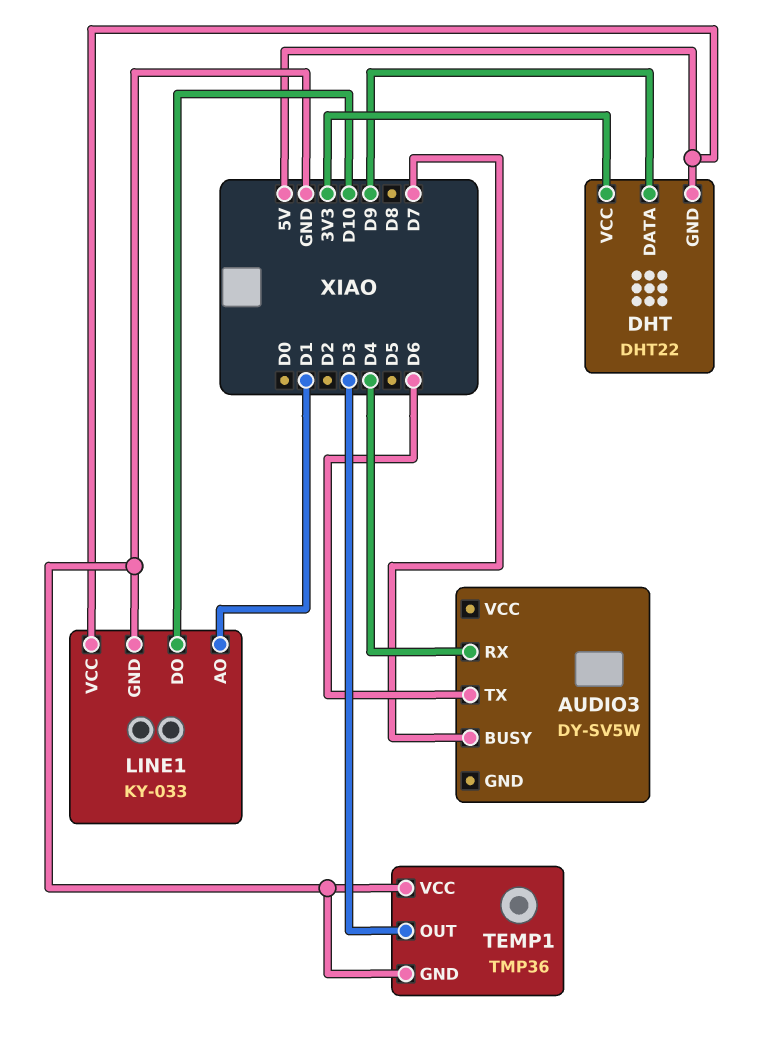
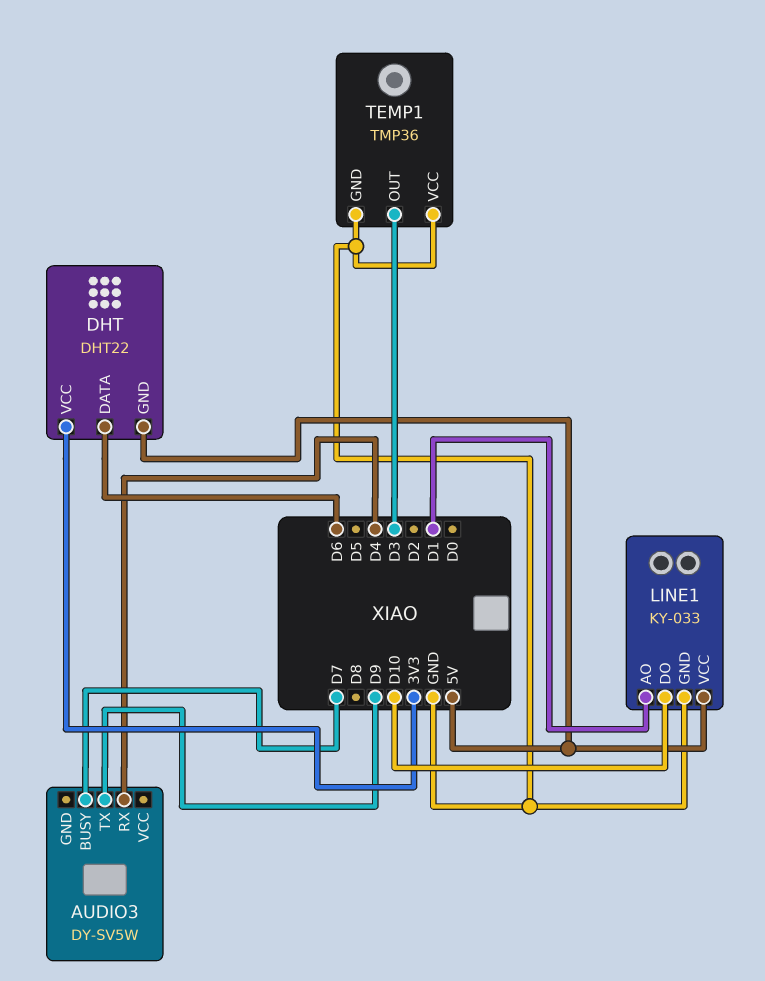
AUDIO3 pin TX: D6 -> D9
DHT pin DATA: D9 -> D6

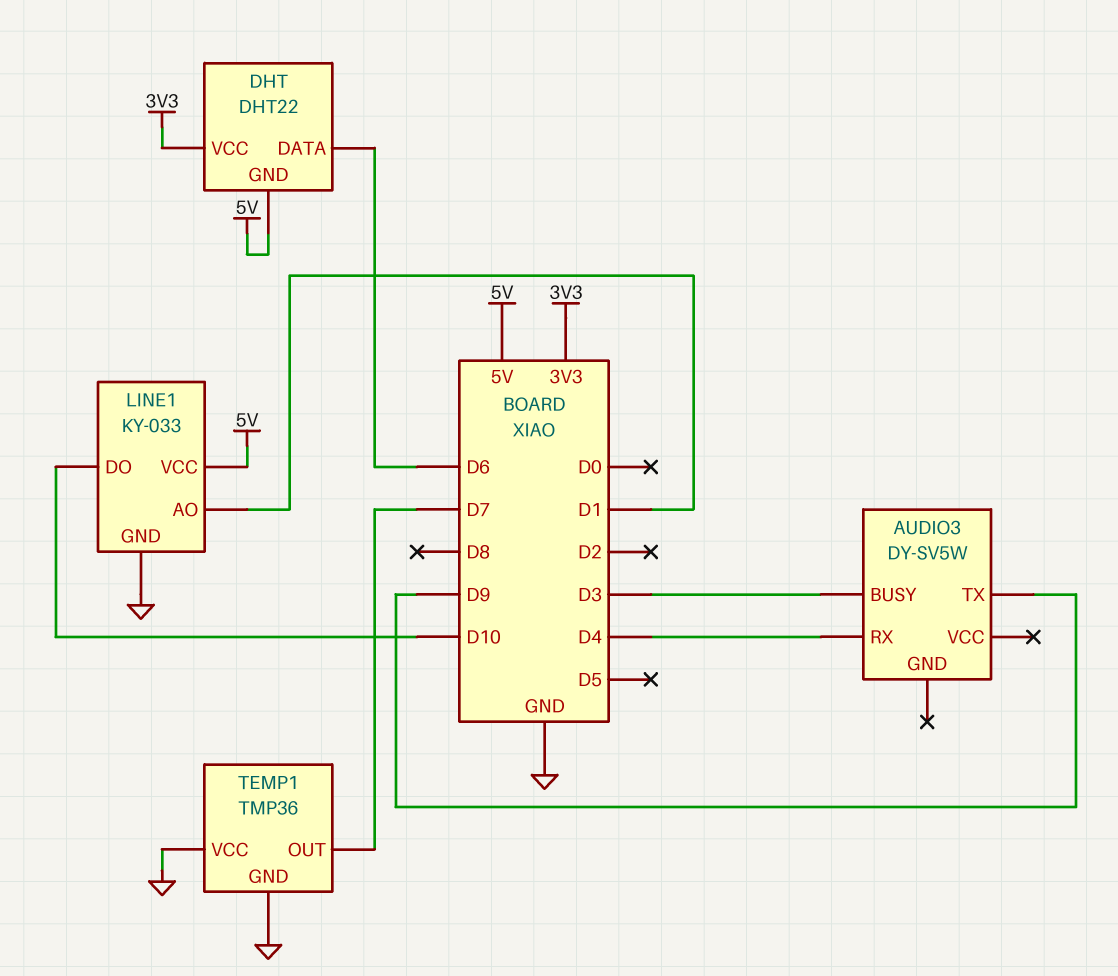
AUDIO3 pin BUSY: D7 -> D3
TEMP1 pin OUT: D3 -> D7

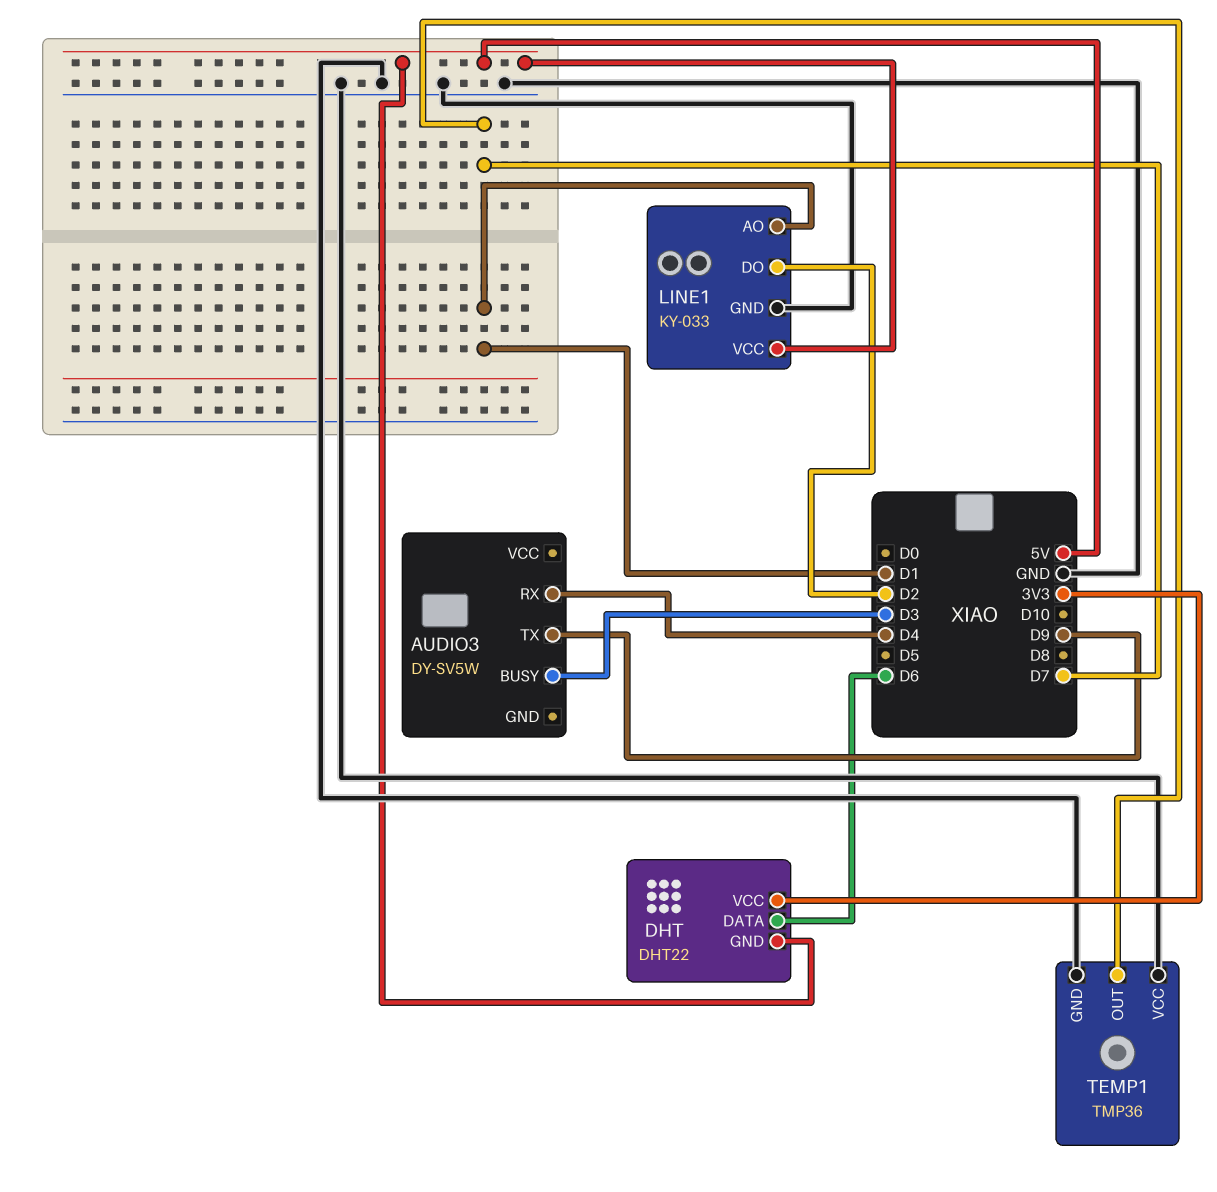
LINE1 pin DO: D10 -> D2

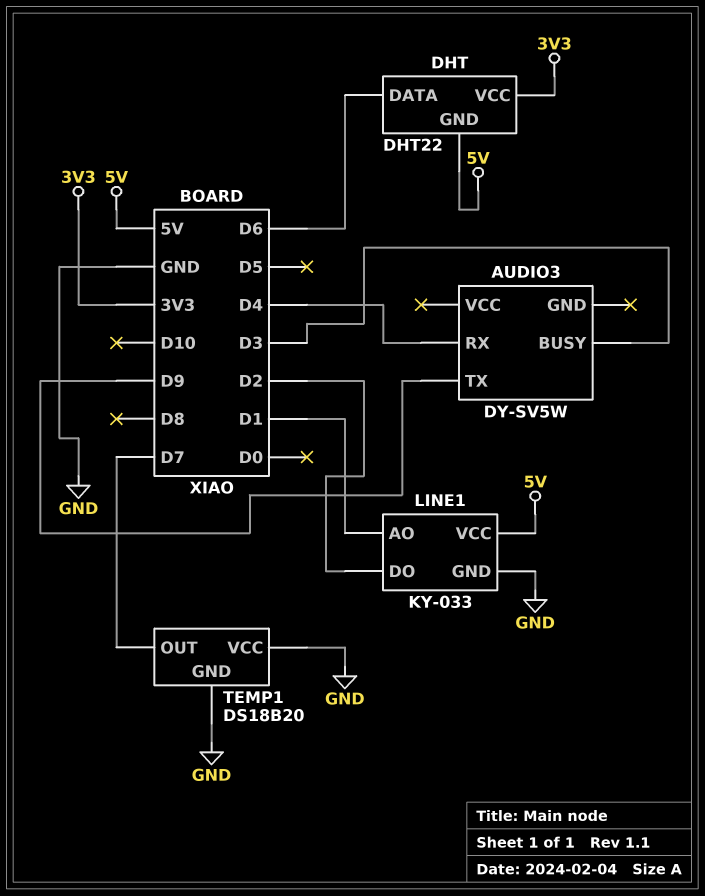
TEMP1: TMP36 -> DS18B20

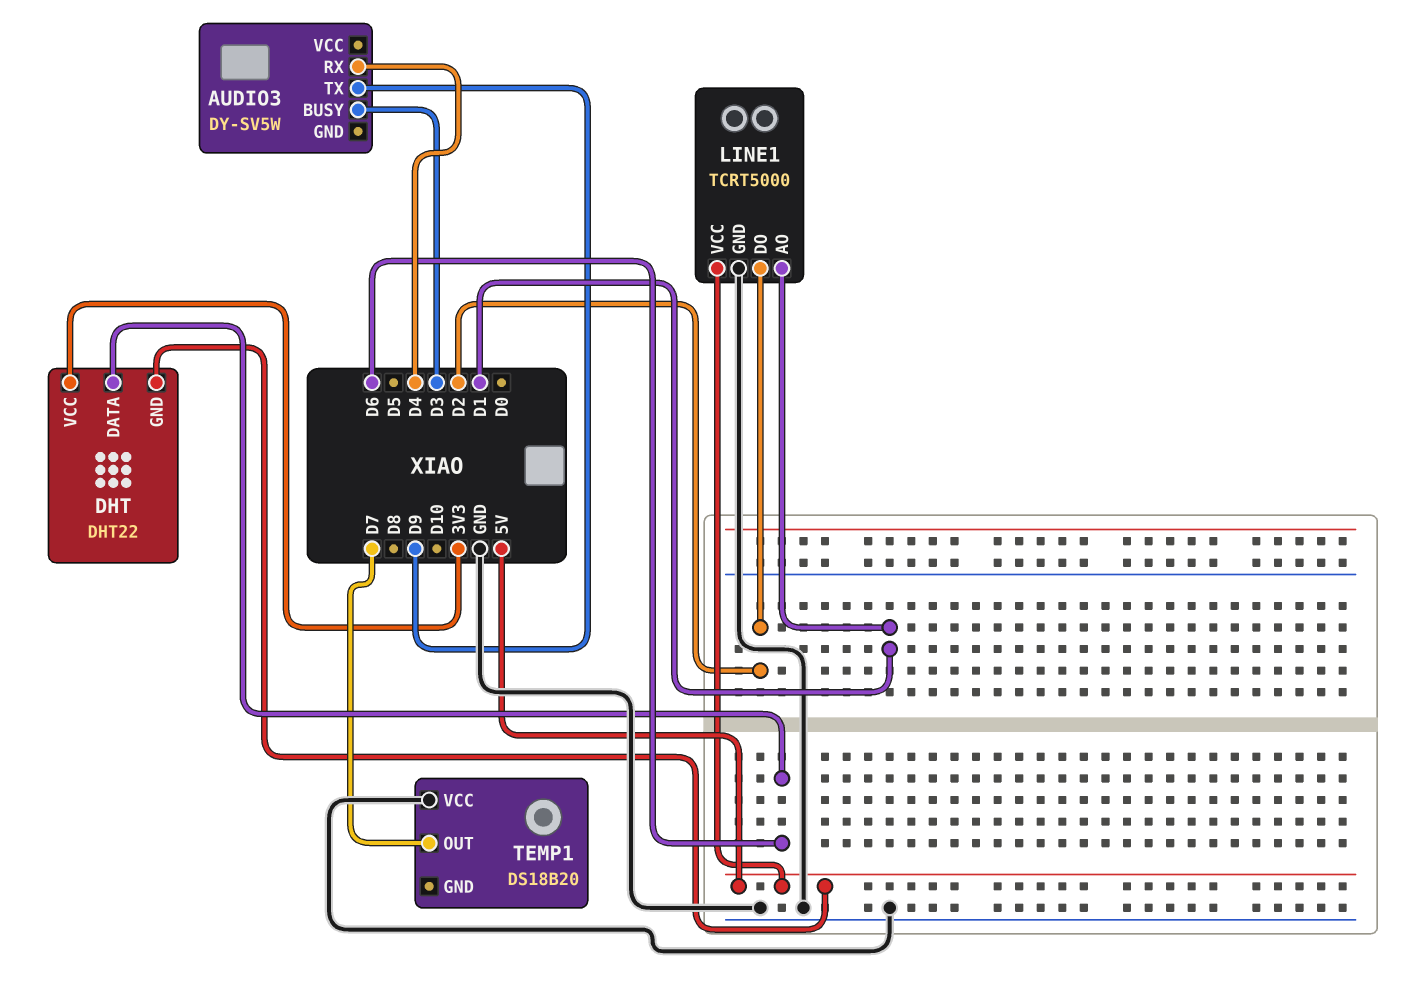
LINE1: KY-033 -> TCRT5000
TEMP1 pin GND: GND -> none

